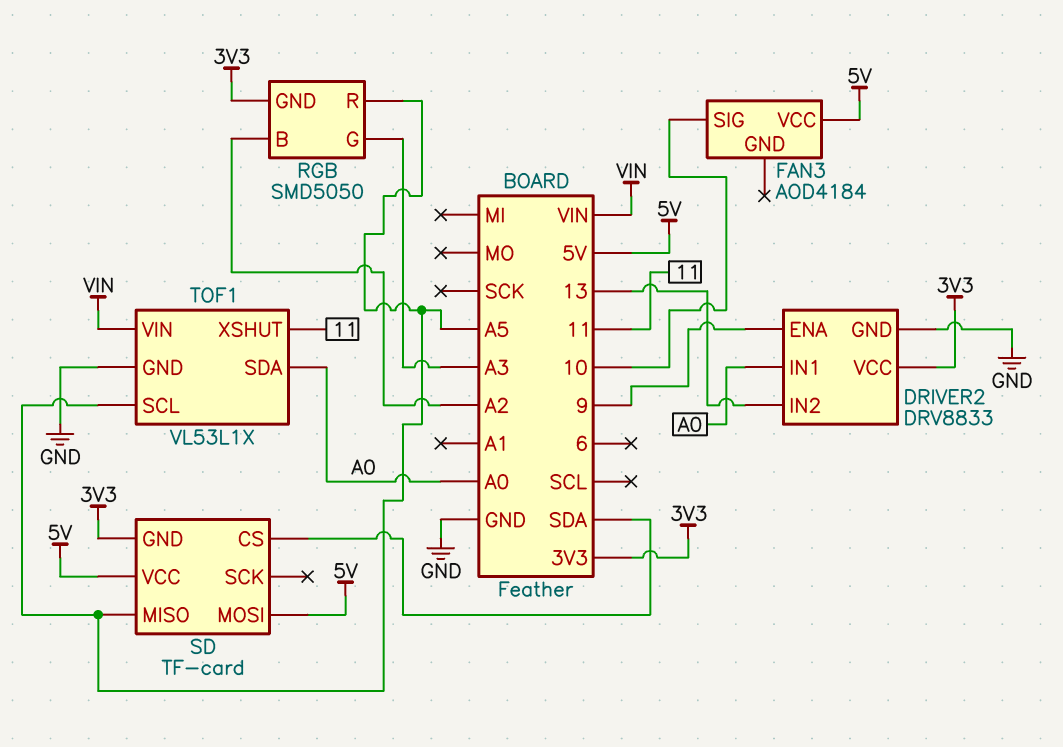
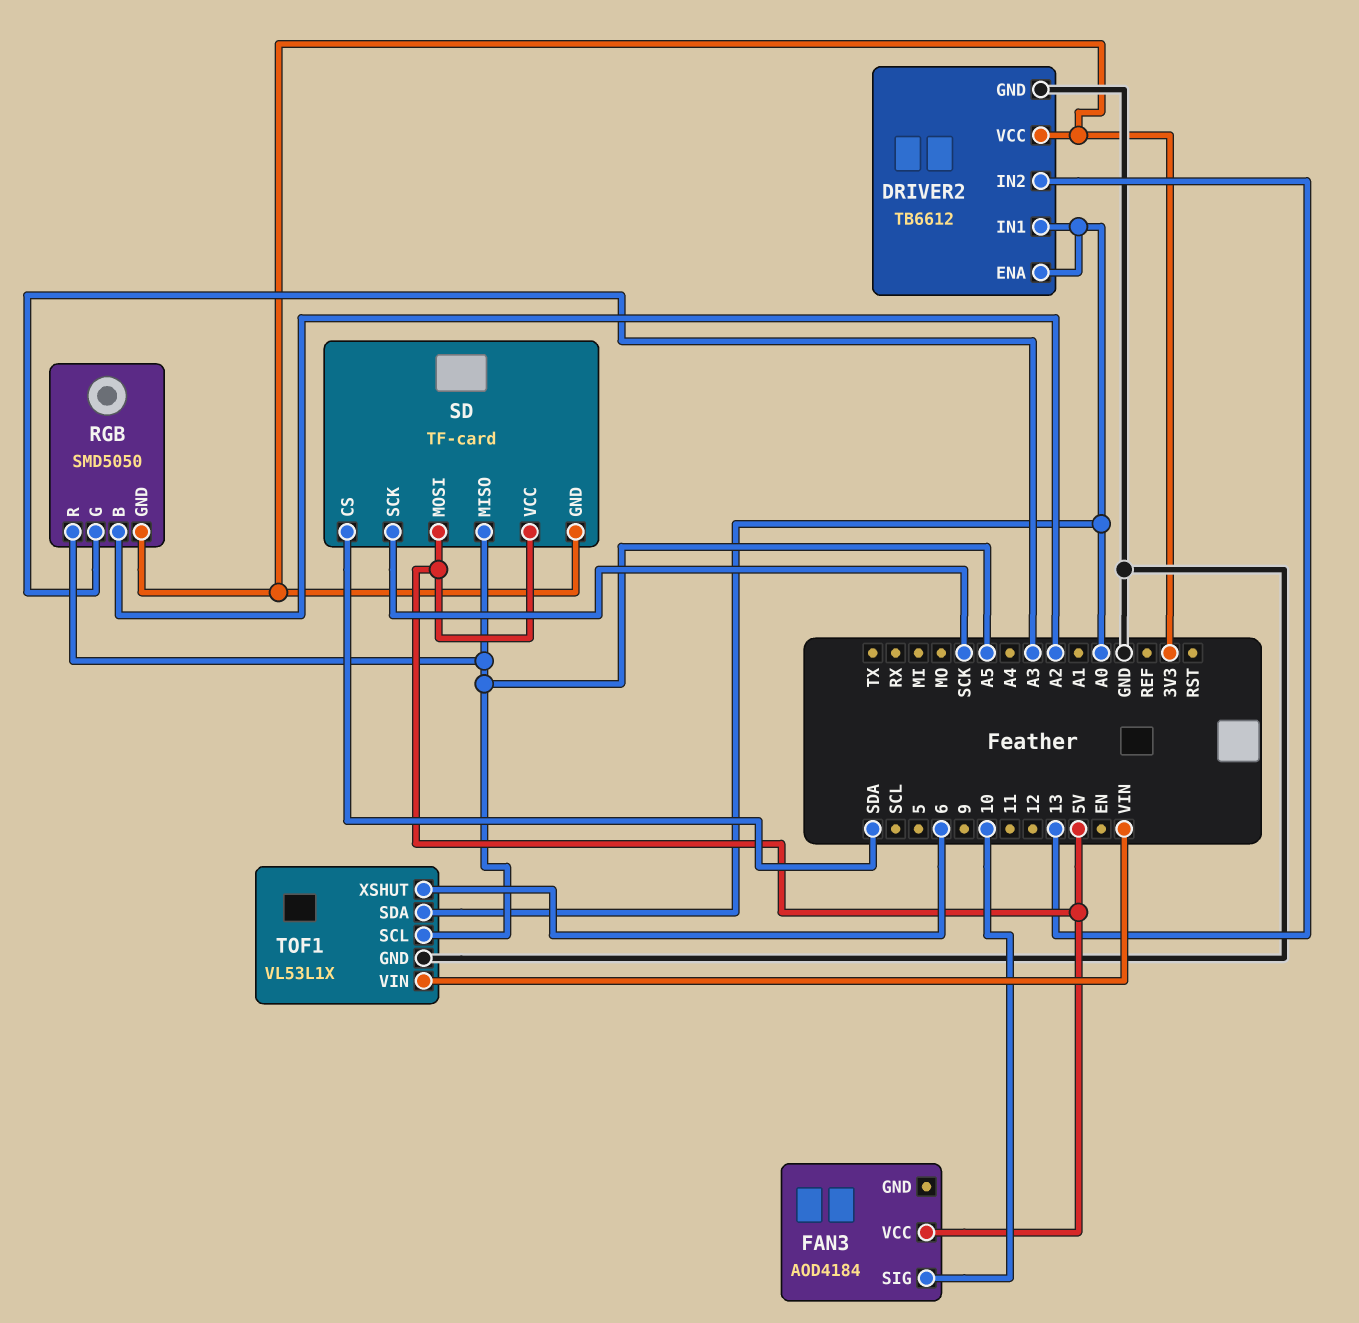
DRIVER2: DRV8833 -> TB6612
DRIVER2 pin ENA: 9 -> A0
SD pin SCK: none -> SCK
TOF1 pin XSHUT: 11 -> 6

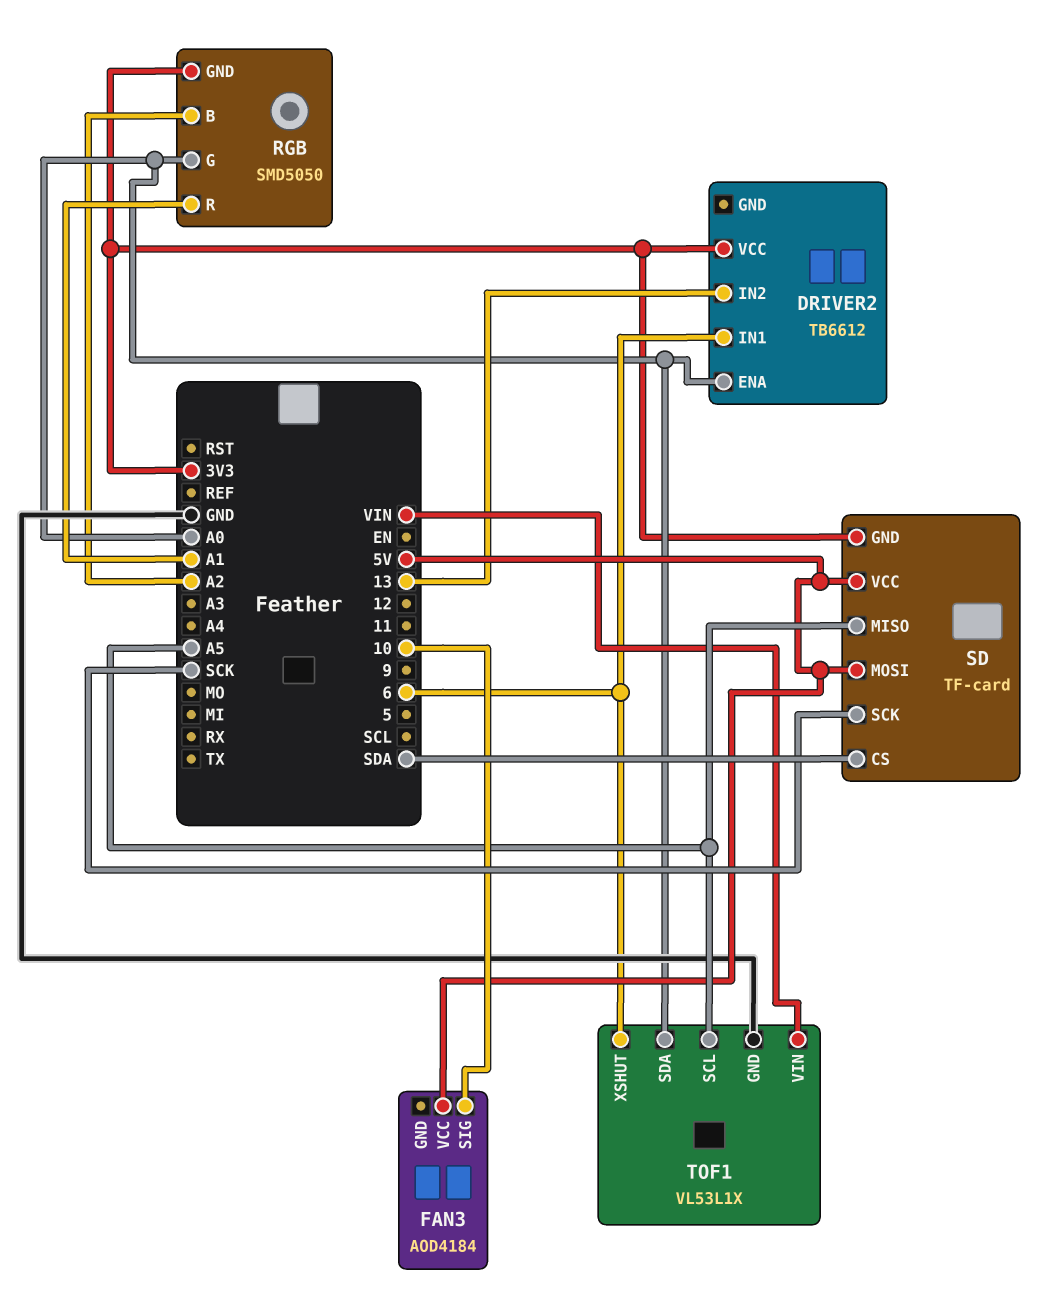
DRIVER2 pin GND: GND -> none
DRIVER2 pin IN1: A0 -> 6
RGB pin G: A3 -> A0
RGB pin R: A5 -> A1

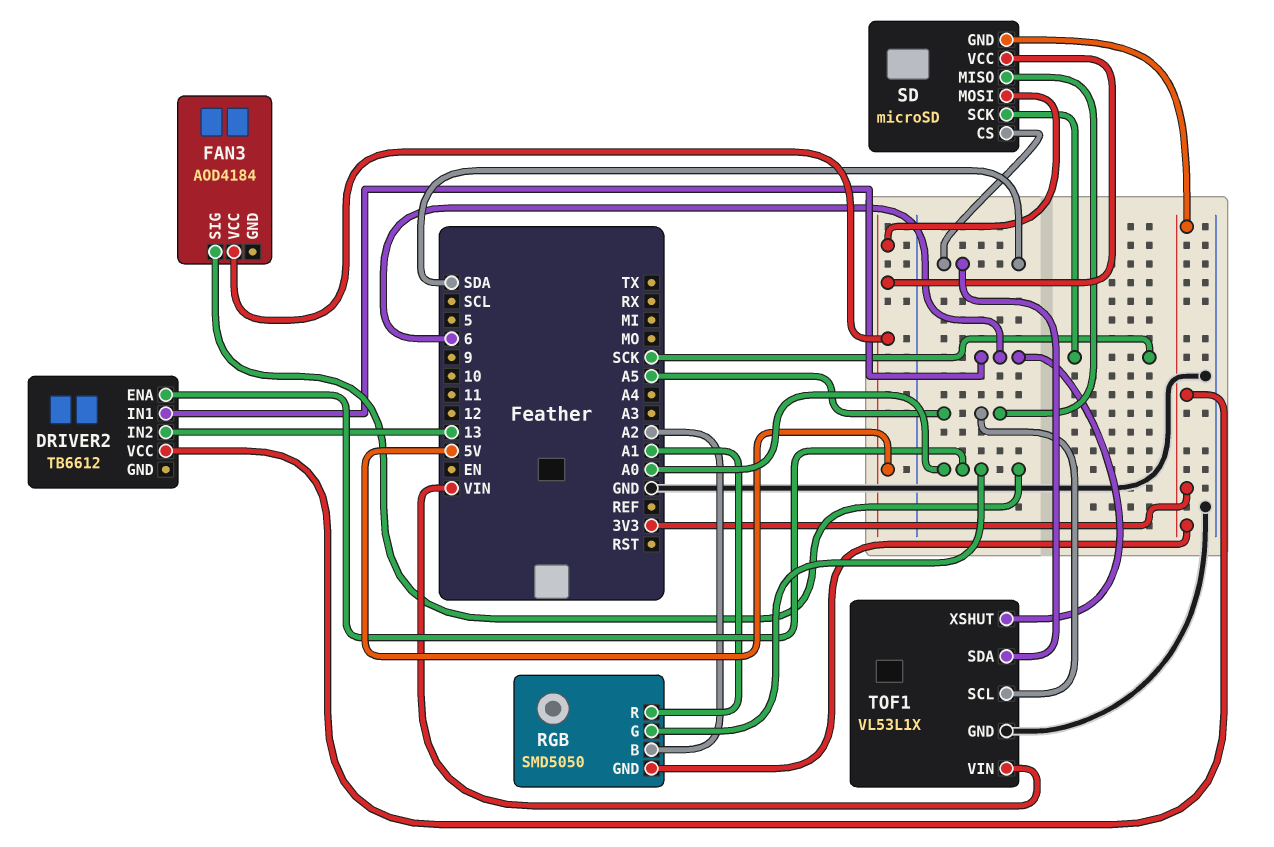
FAN3 pin SIG: 10 -> A0
SD: TF-card -> microSD
TOF1 pin SDA: A0 -> SDA

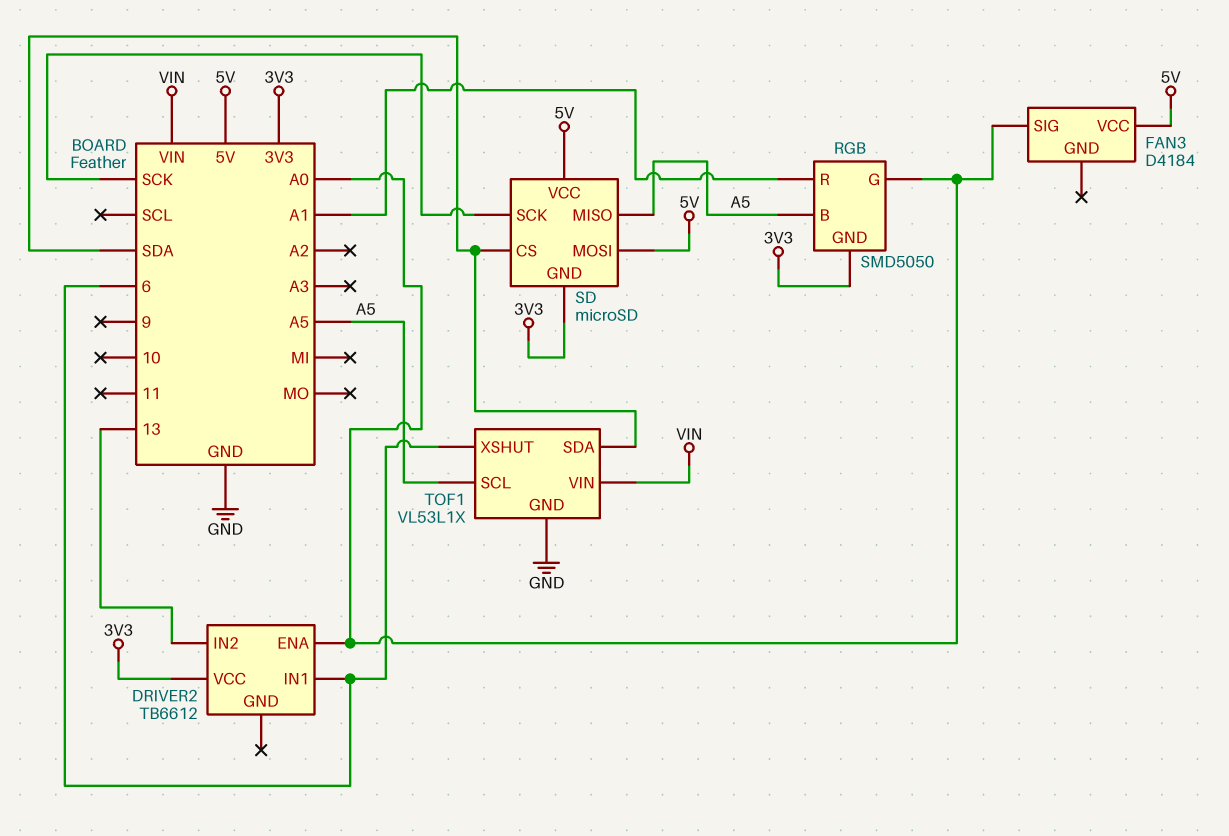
FAN3: AOD4184 -> D4184
RGB pin B: A2 -> A5

